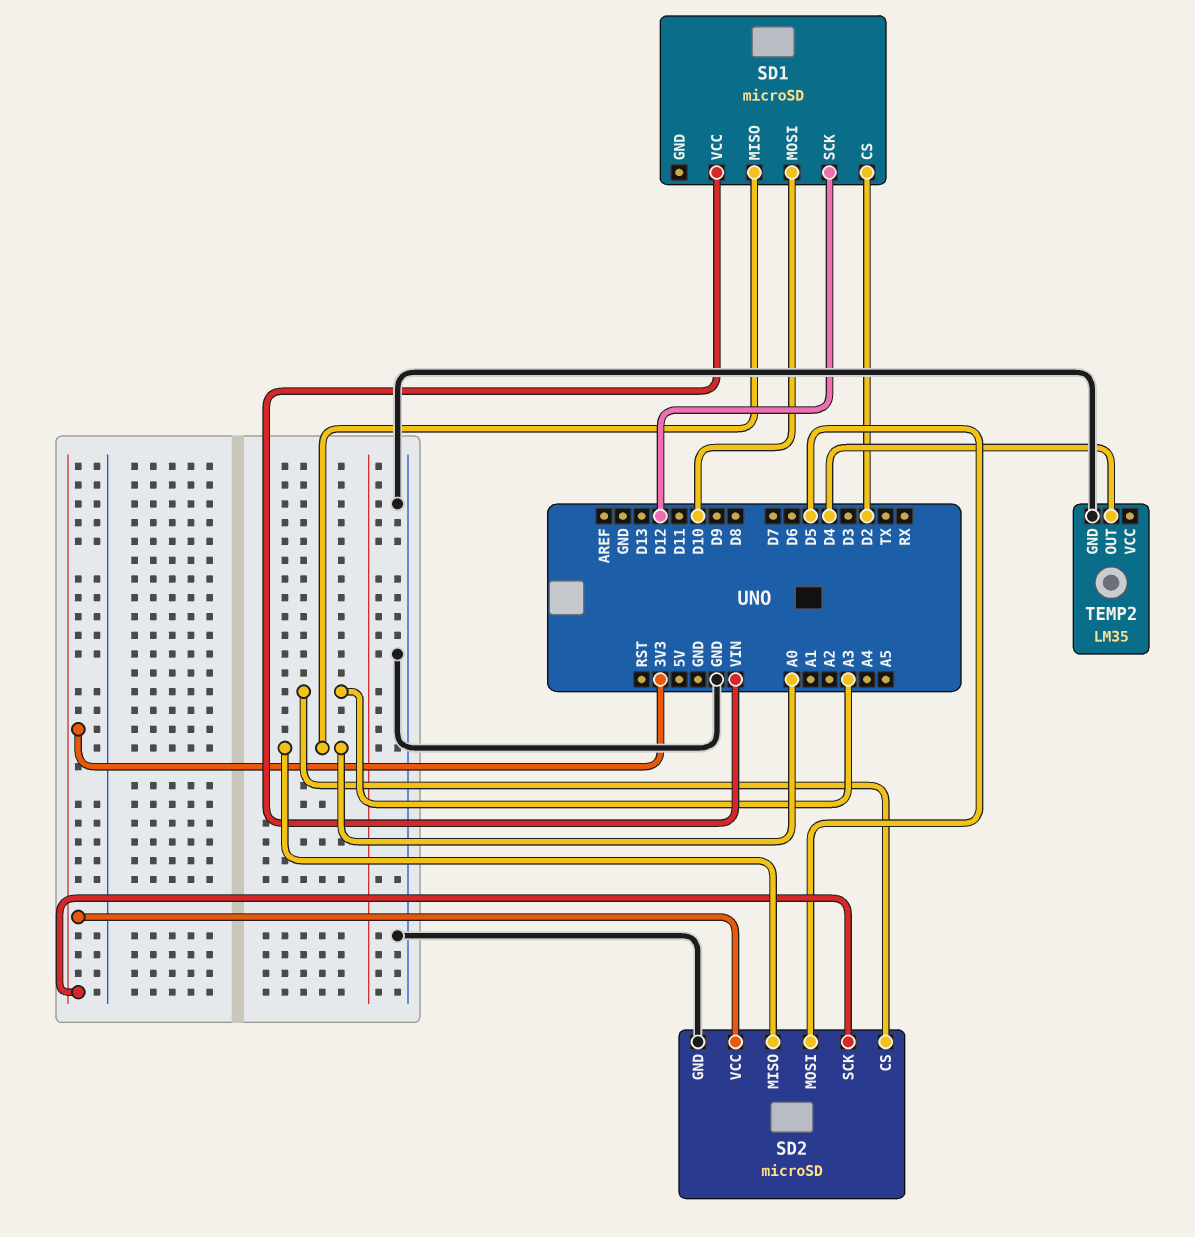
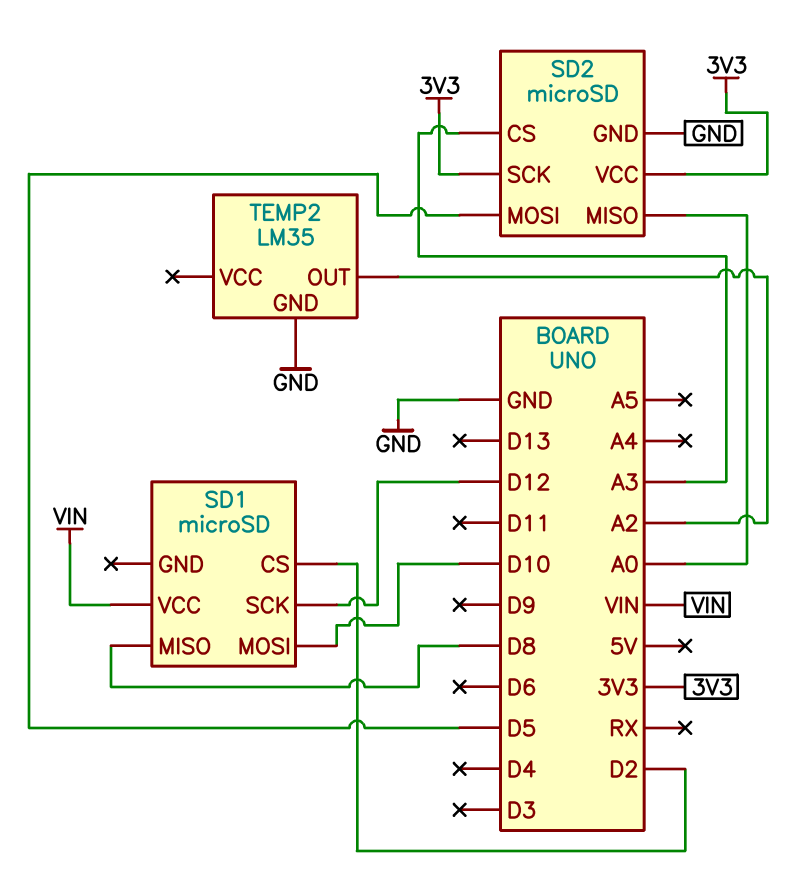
SD1 pin MISO: A0 -> D8
TEMP2 pin OUT: D4 -> A2

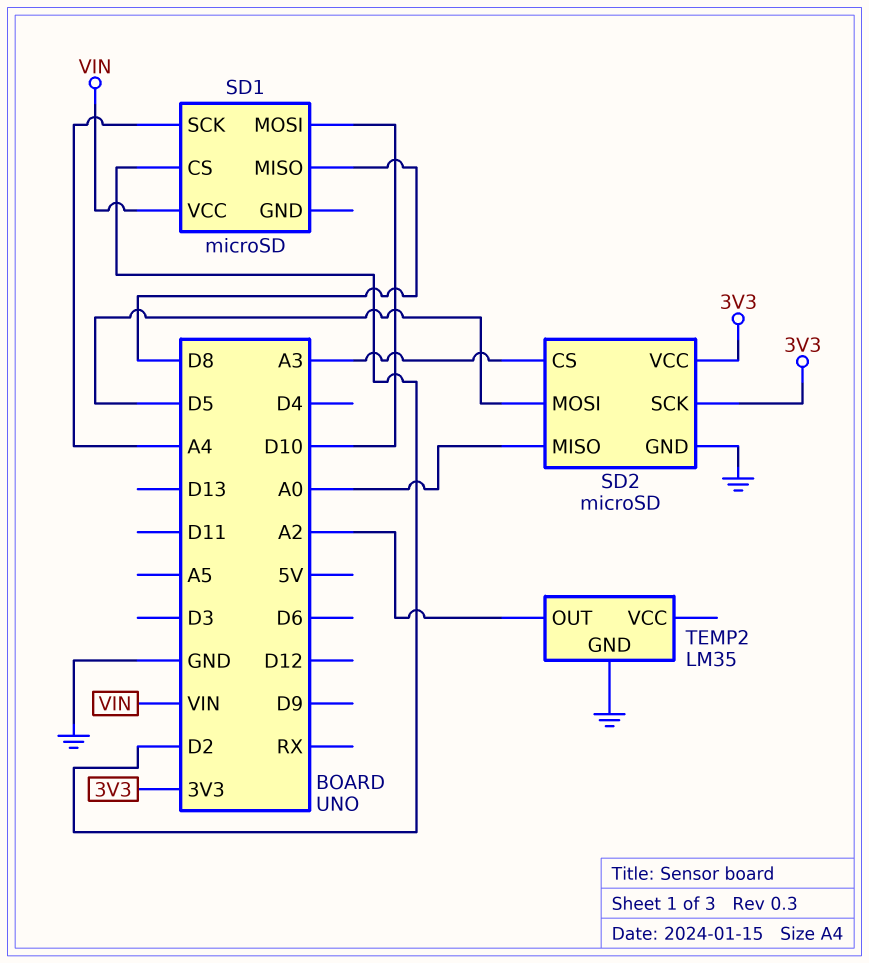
SD1 pin SCK: D12 -> A4

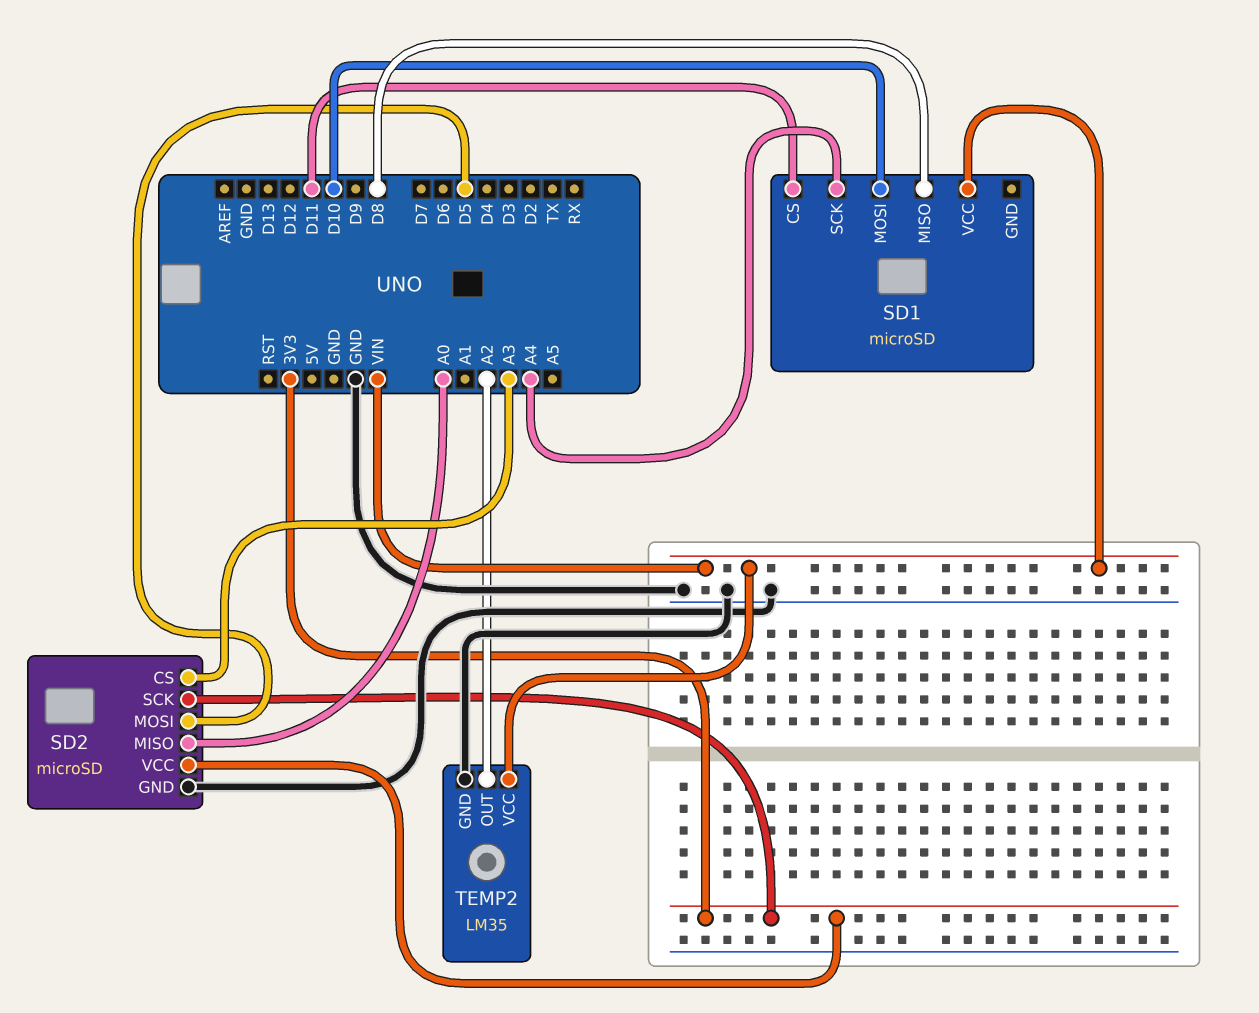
SD1 pin CS: D2 -> D11
TEMP2 pin VCC: none -> VIN

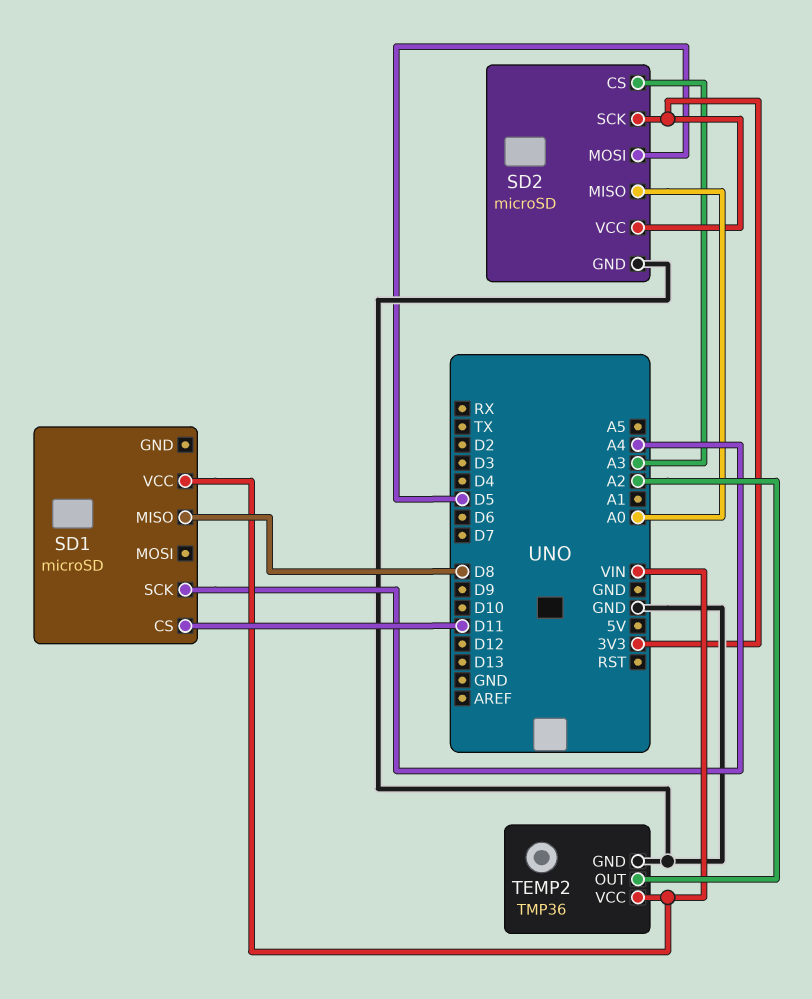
SD1 pin MOSI: D10 -> none
TEMP2: LM35 -> TMP36

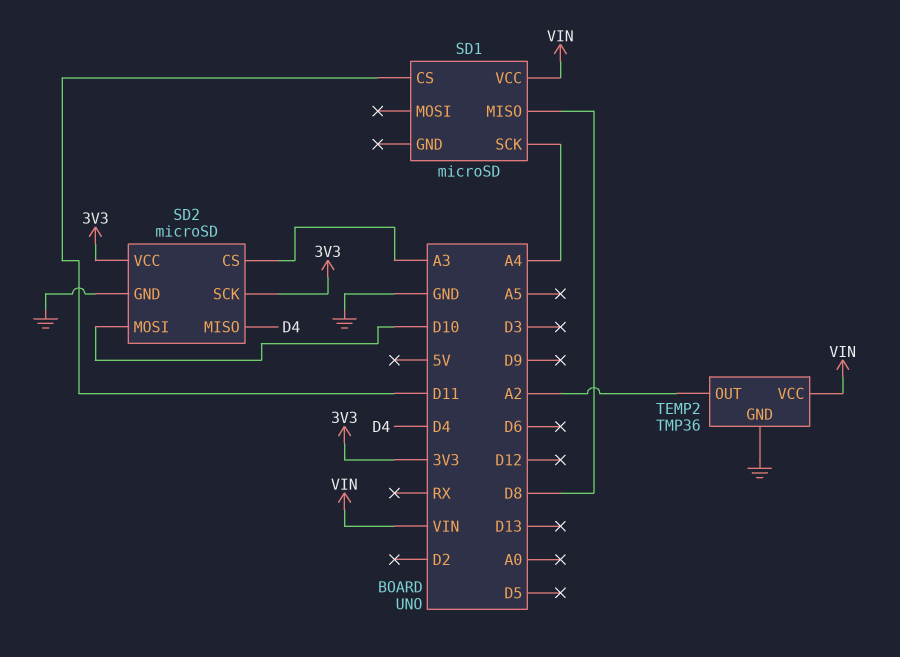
SD2 pin MISO: A0 -> D4
SD2 pin MOSI: D5 -> D10

